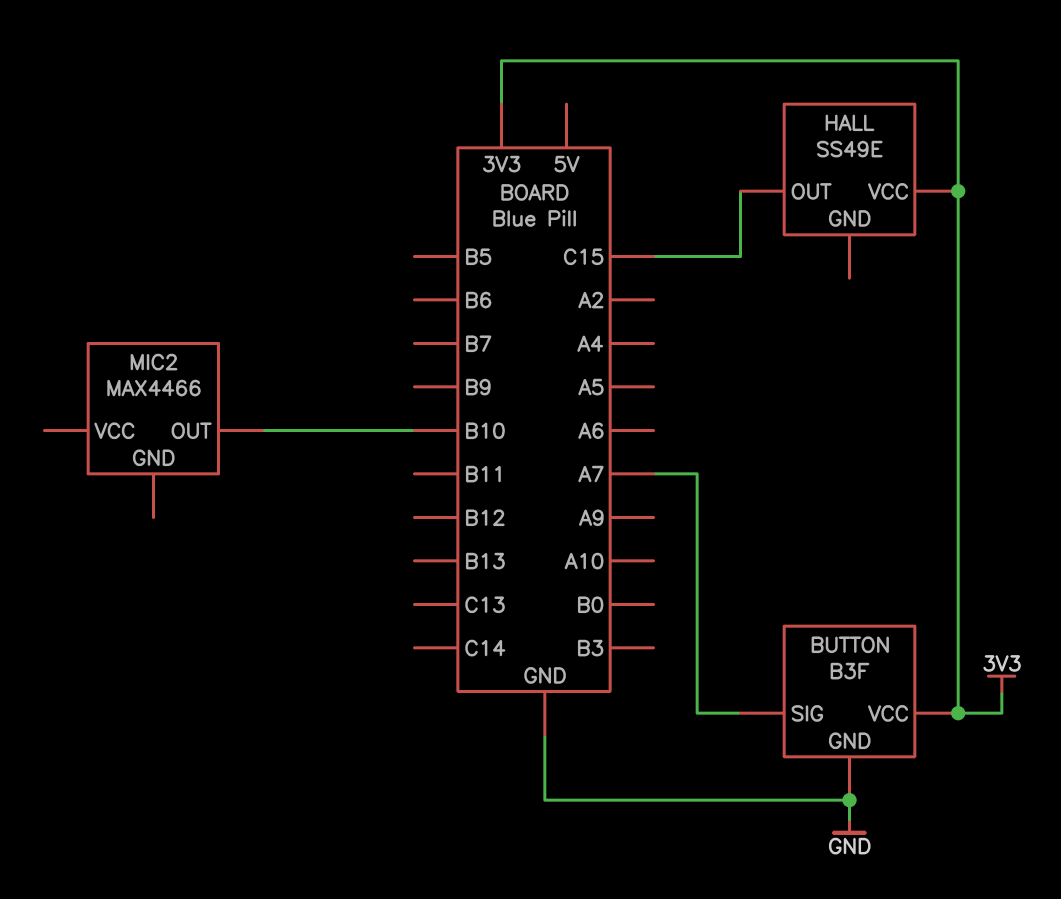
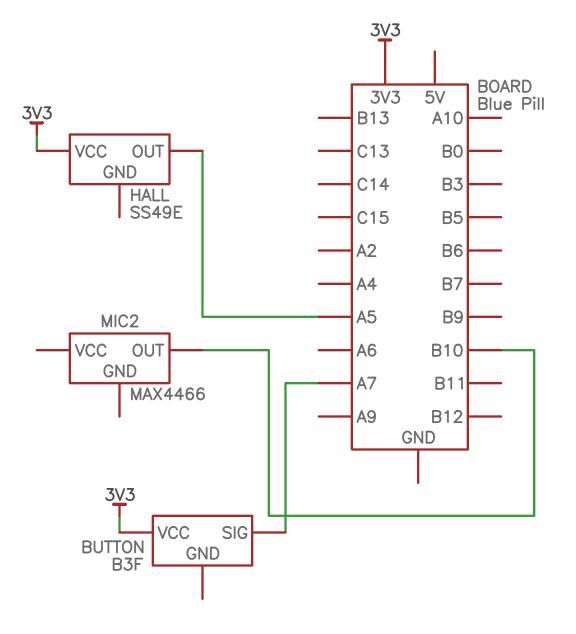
BUTTON pin GND: GND -> none
HALL pin OUT: C15 -> A5

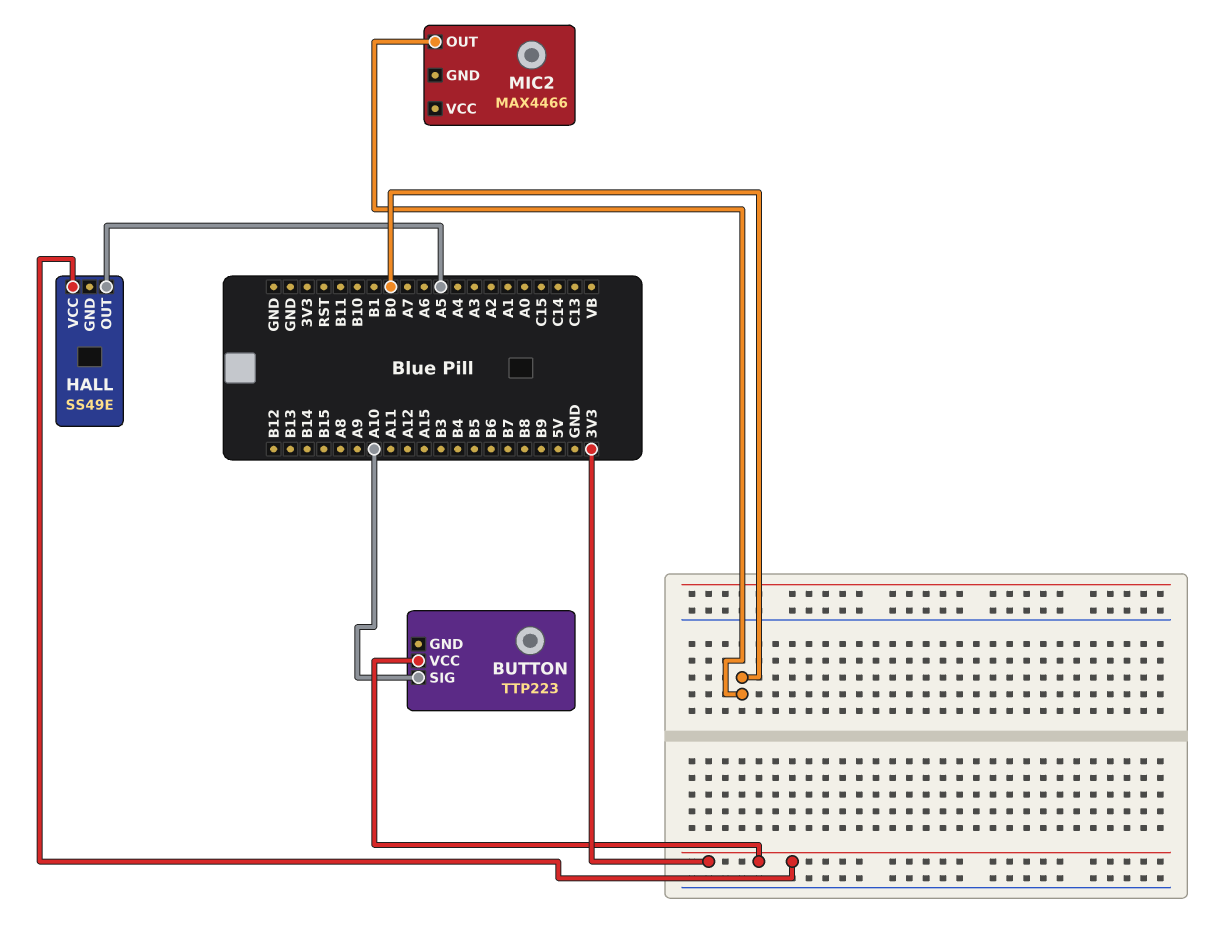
BUTTON: B3F -> TTP223
BUTTON pin SIG: A7 -> A10
MIC2 pin OUT: B10 -> B0

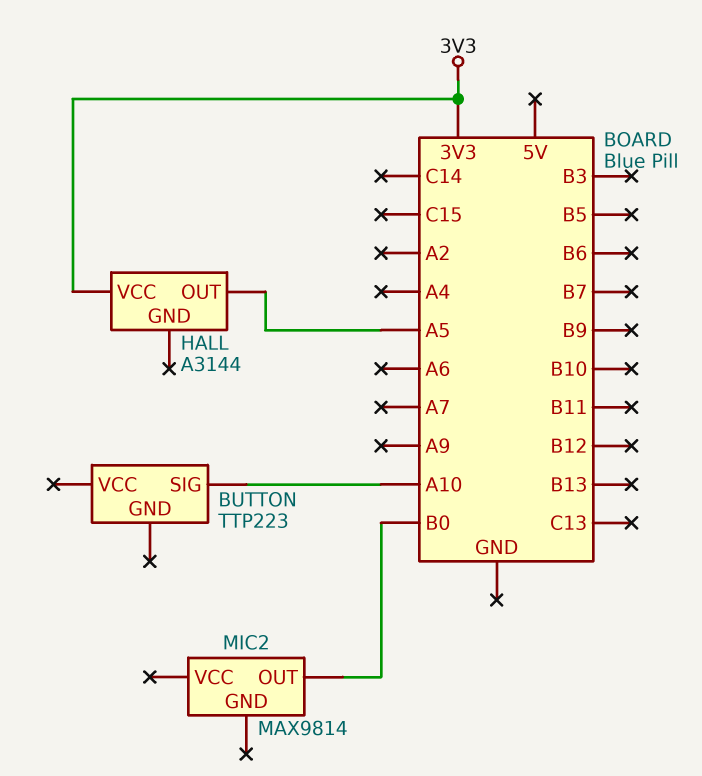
BUTTON pin VCC: 3V3 -> none
HALL: SS49E -> A3144
MIC2: MAX4466 -> MAX9814

